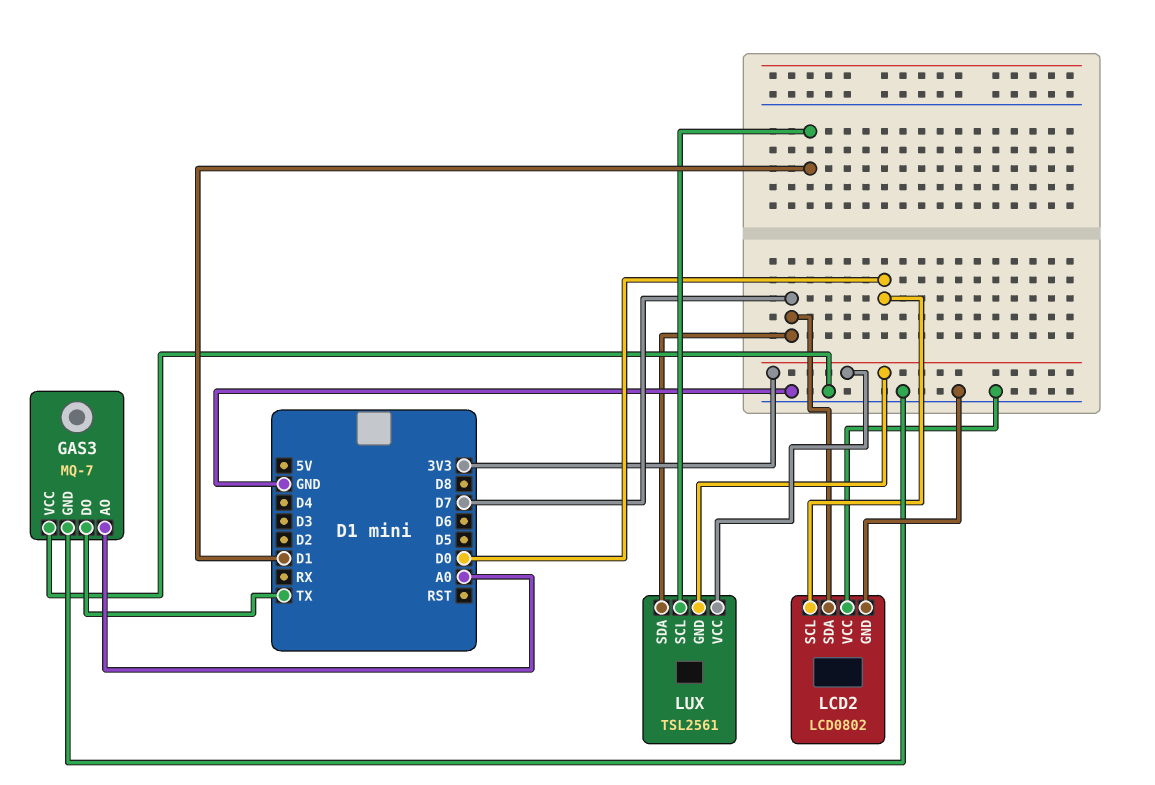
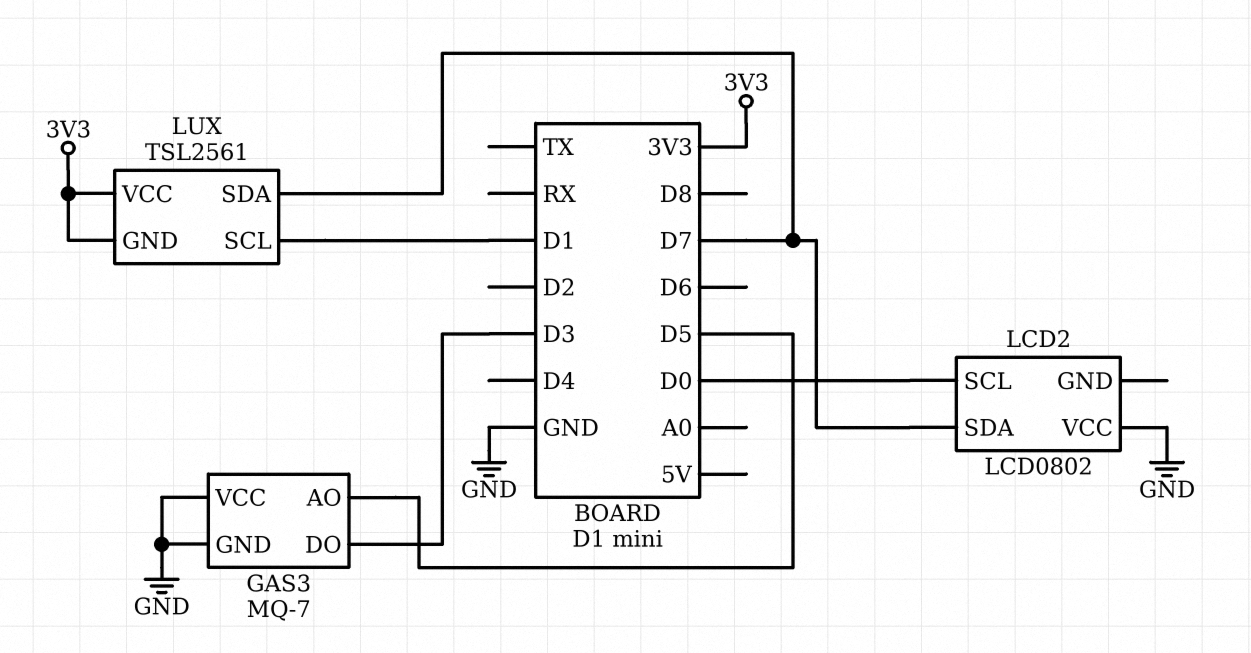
GAS3 pin AO: A0 -> D5
GAS3 pin DO: TX -> D3
LCD2 pin GND: GND -> none

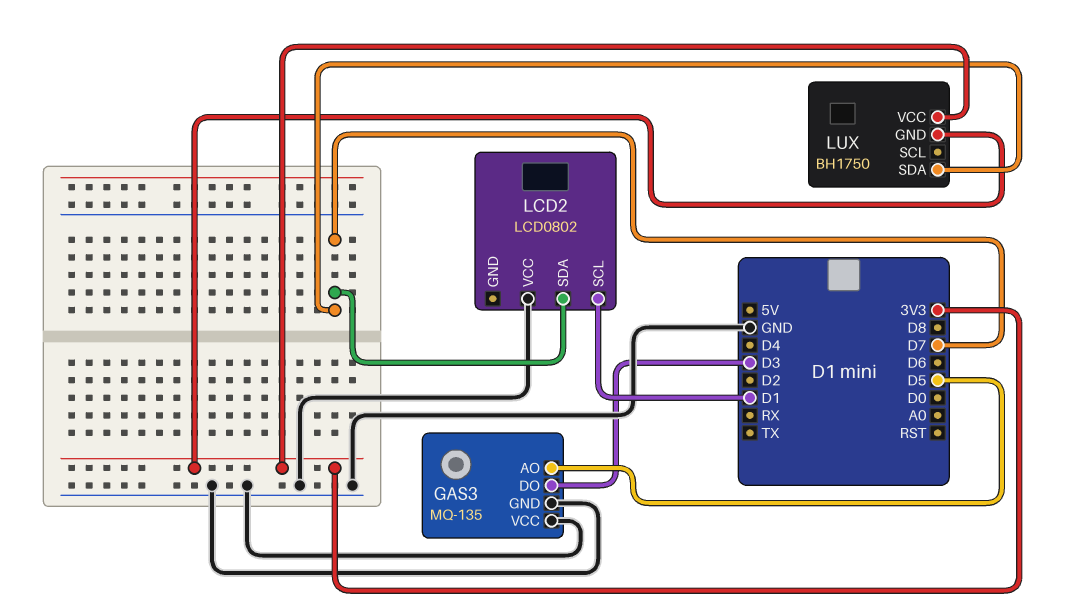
GAS3: MQ-7 -> MQ-135
LCD2 pin SCL: D0 -> D1
LUX: TSL2561 -> BH1750
LUX pin SCL: D1 -> none

